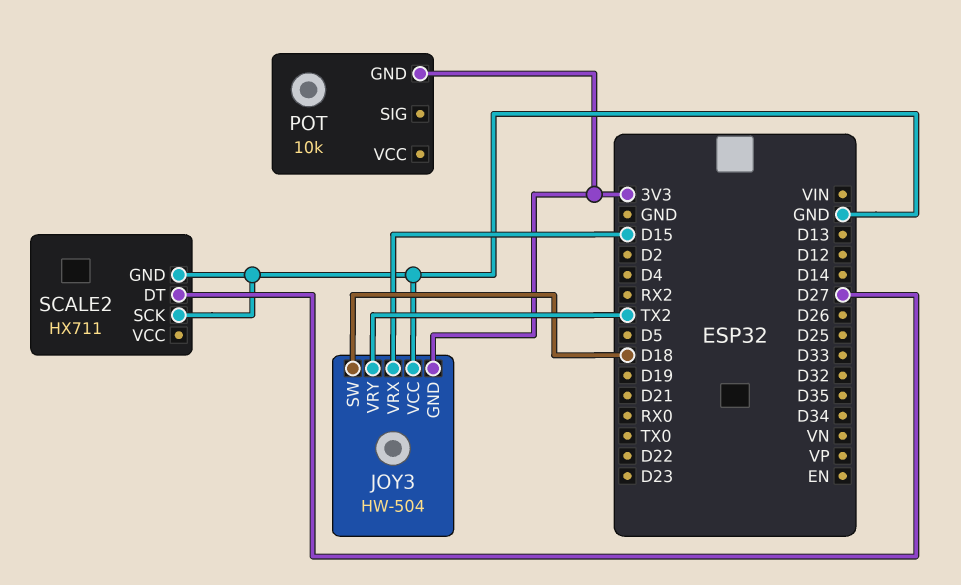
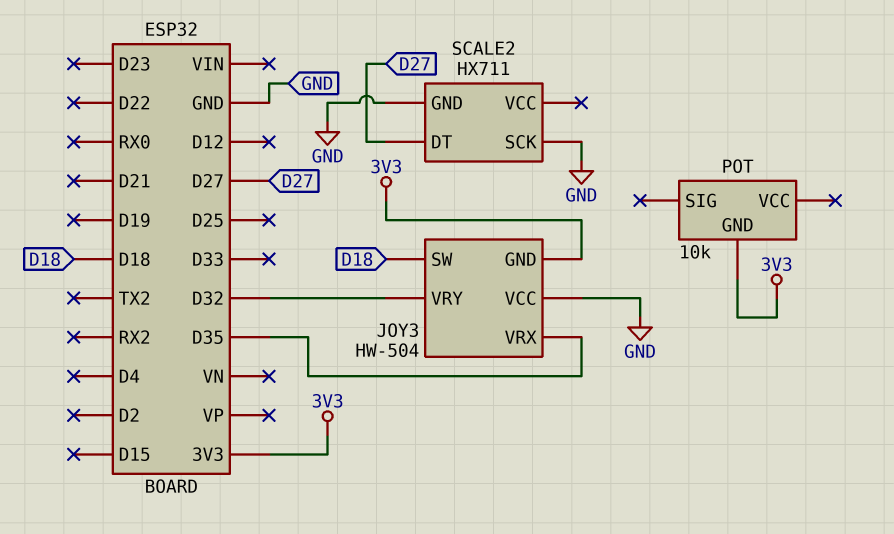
JOY3 pin VRX: D15 -> D35
JOY3 pin VRY: TX2 -> D32

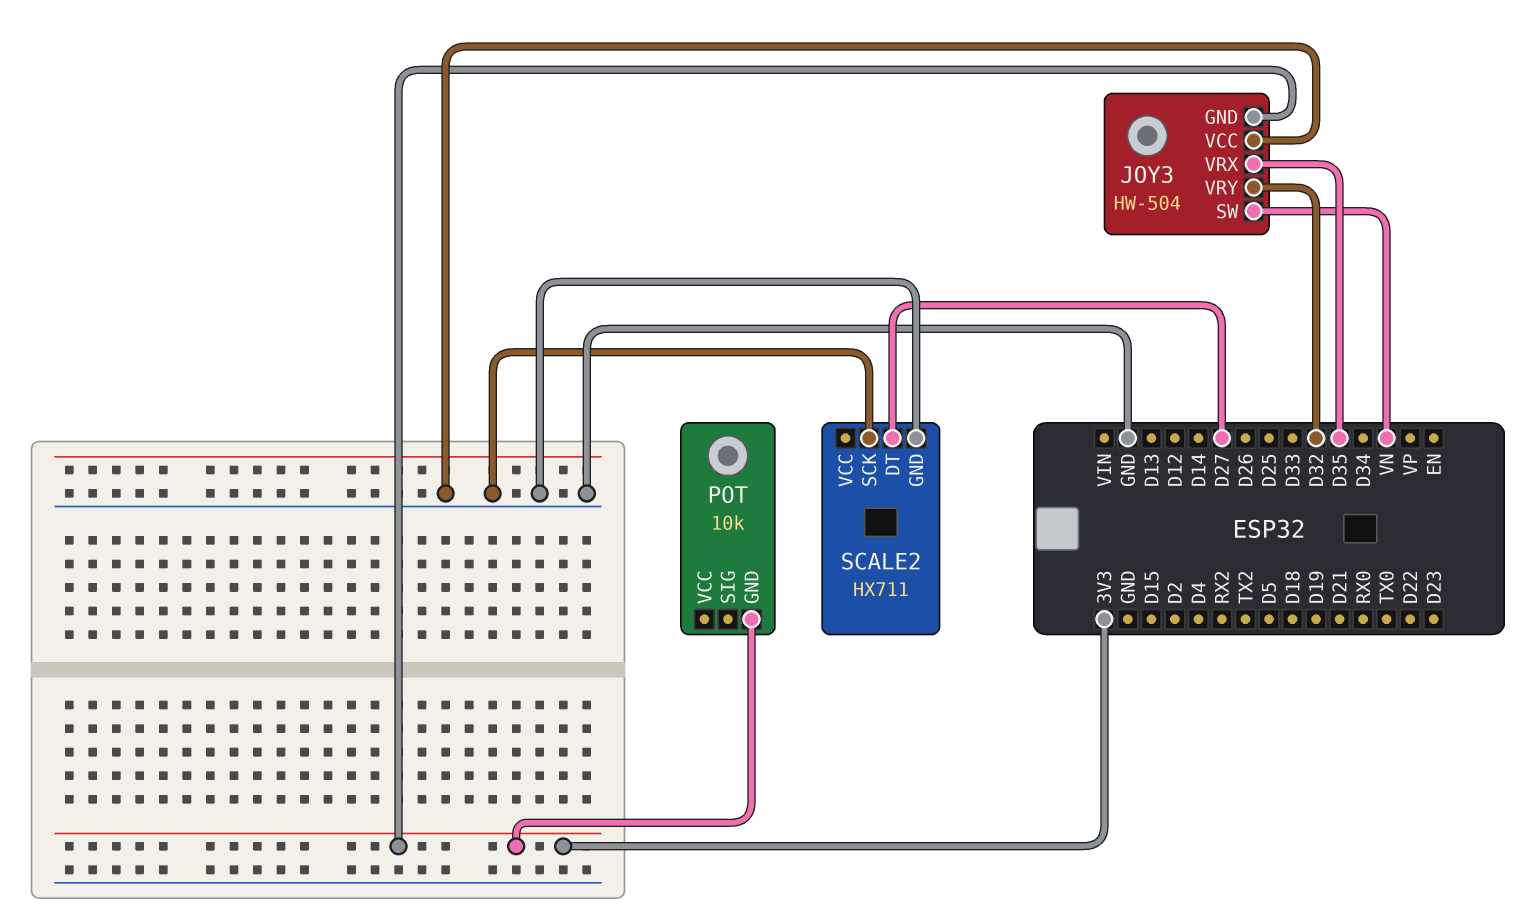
JOY3 pin SW: D18 -> VN

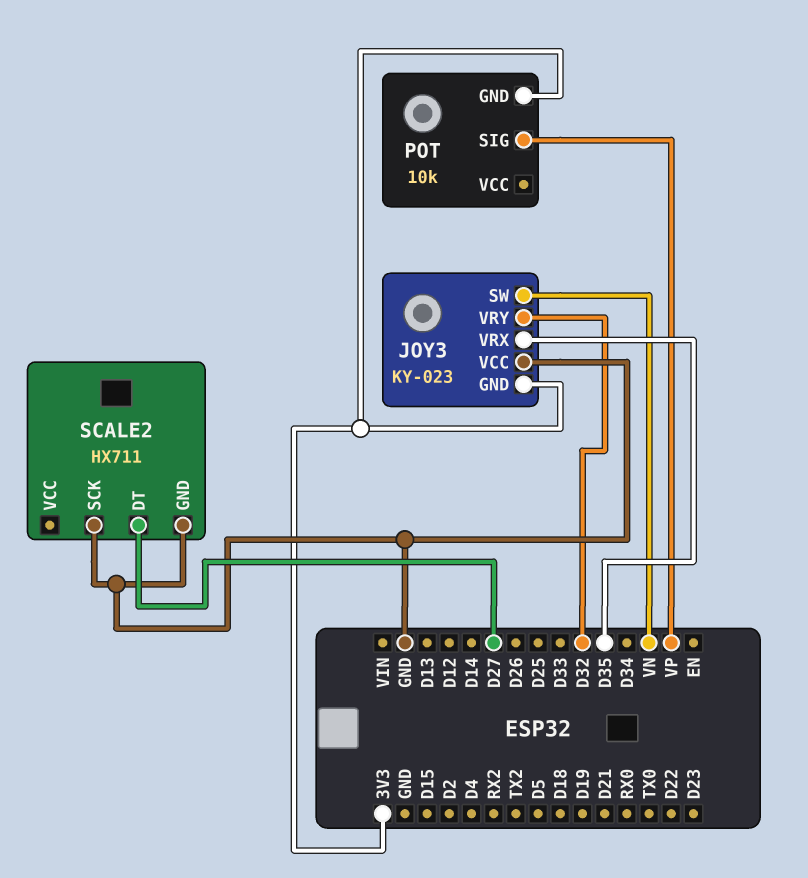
JOY3: HW-504 -> KY-023
POT pin SIG: none -> VP

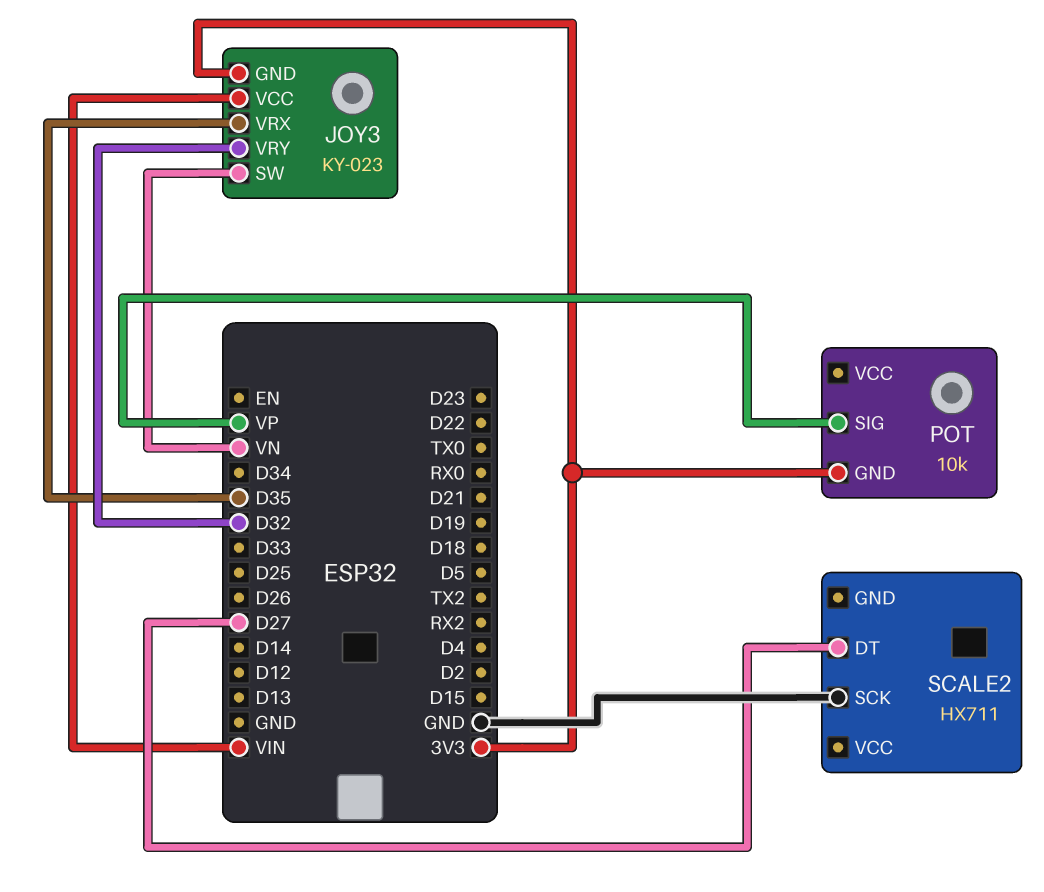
JOY3 pin VCC: GND -> VIN
SCALE2 pin GND: GND -> none

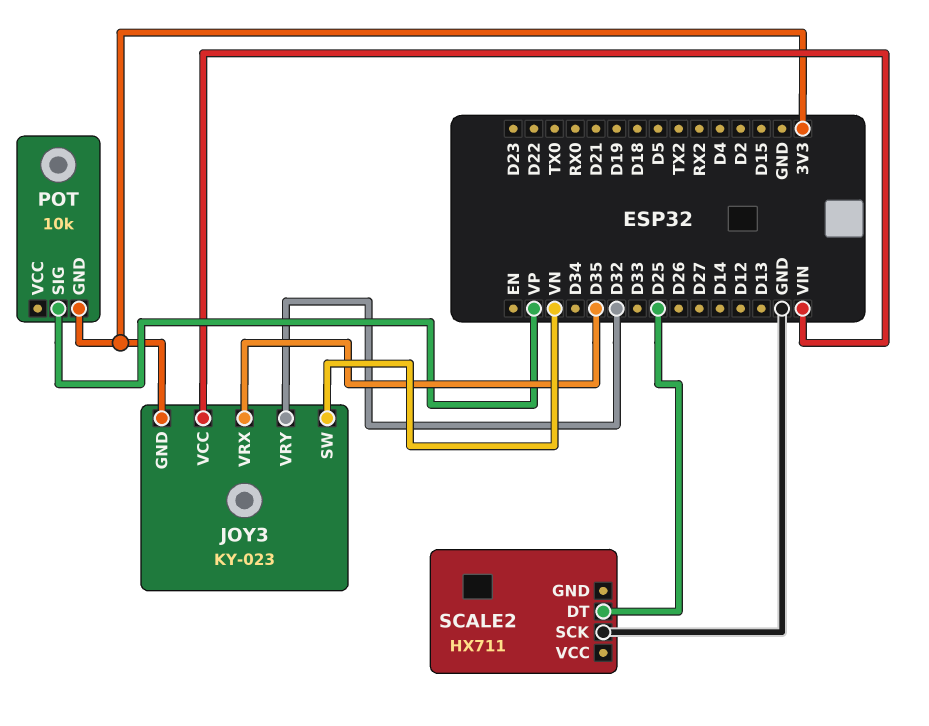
SCALE2 pin DT: D27 -> D25

